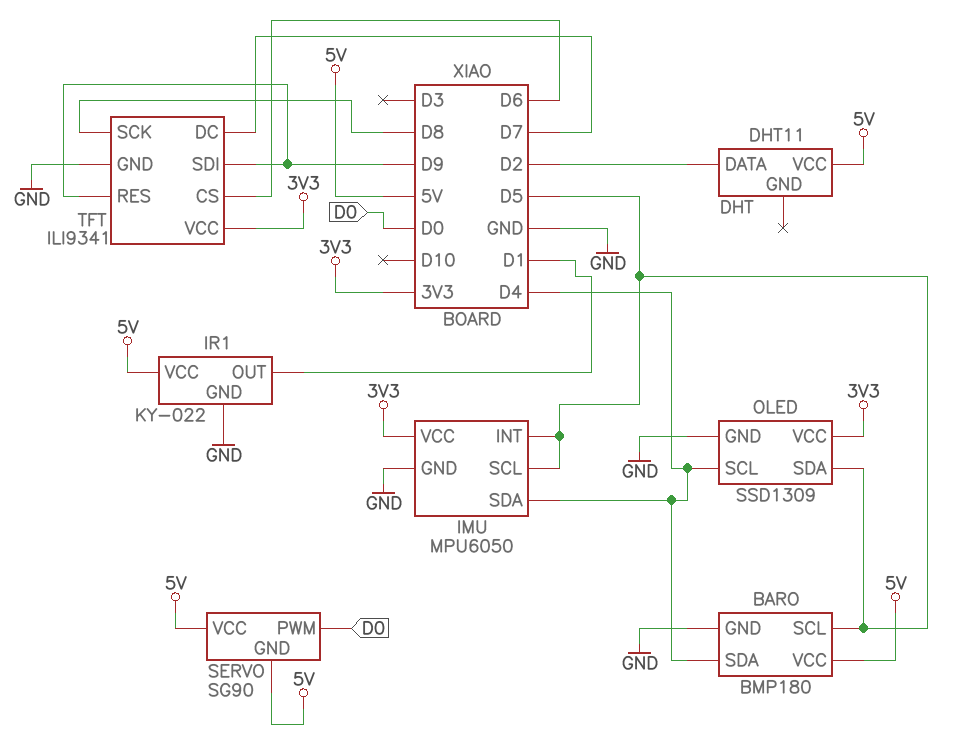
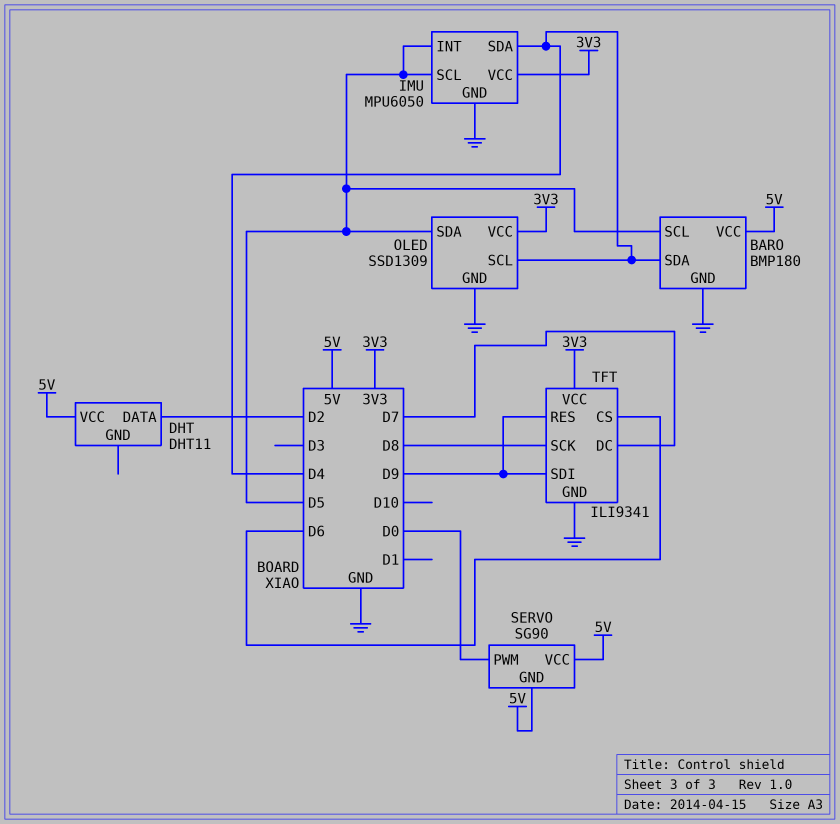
IR1: KY-022 -> none
IR1 pin GND: GND -> none
IR1 pin OUT: D1 -> none
IR1 pin VCC: 5V -> none

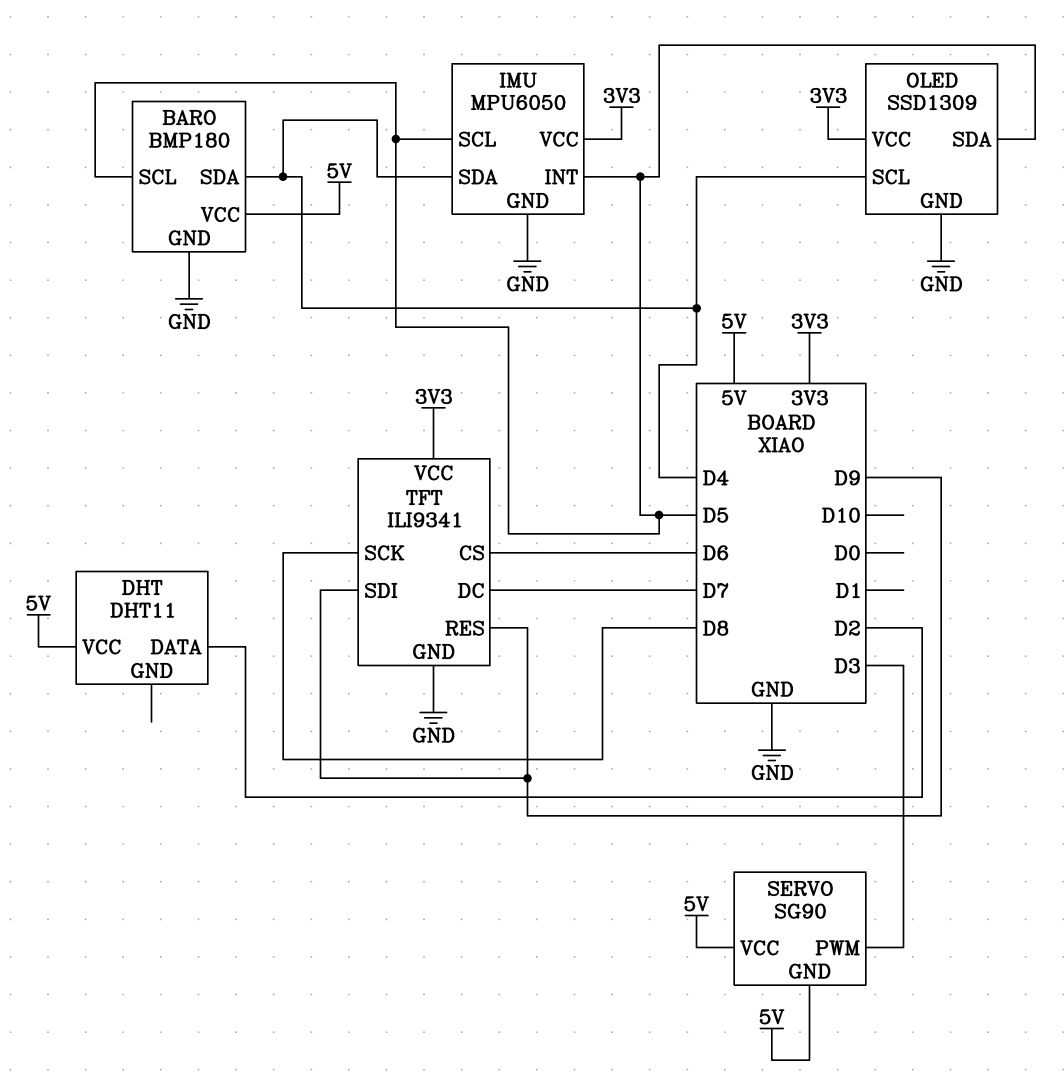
SERVO pin PWM: D0 -> D3

